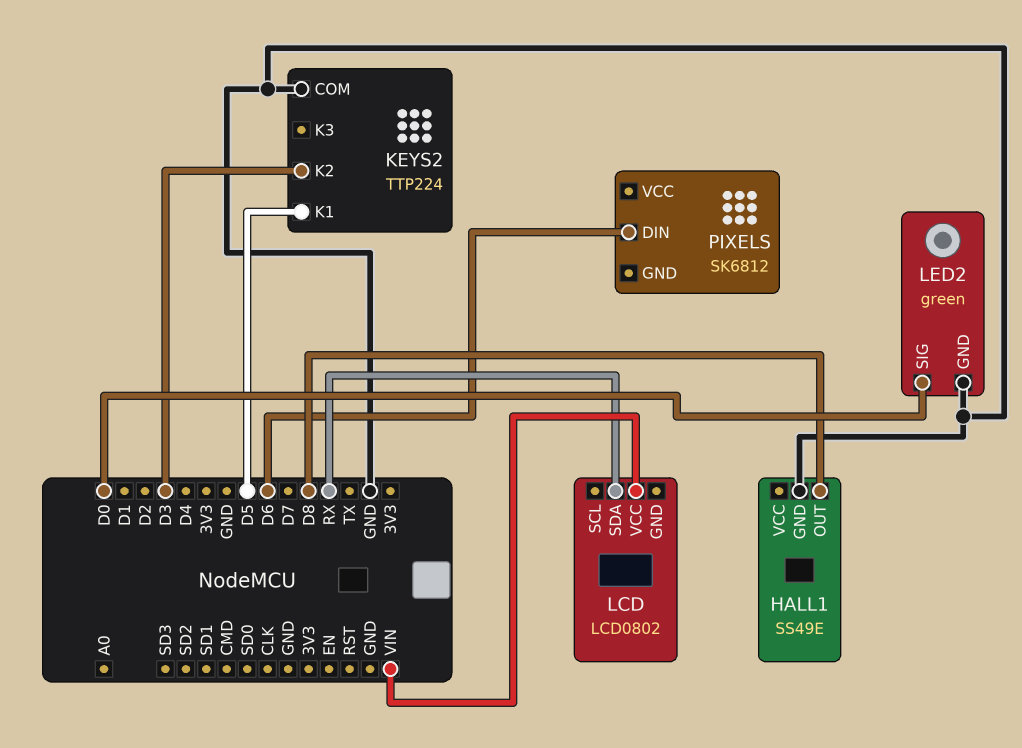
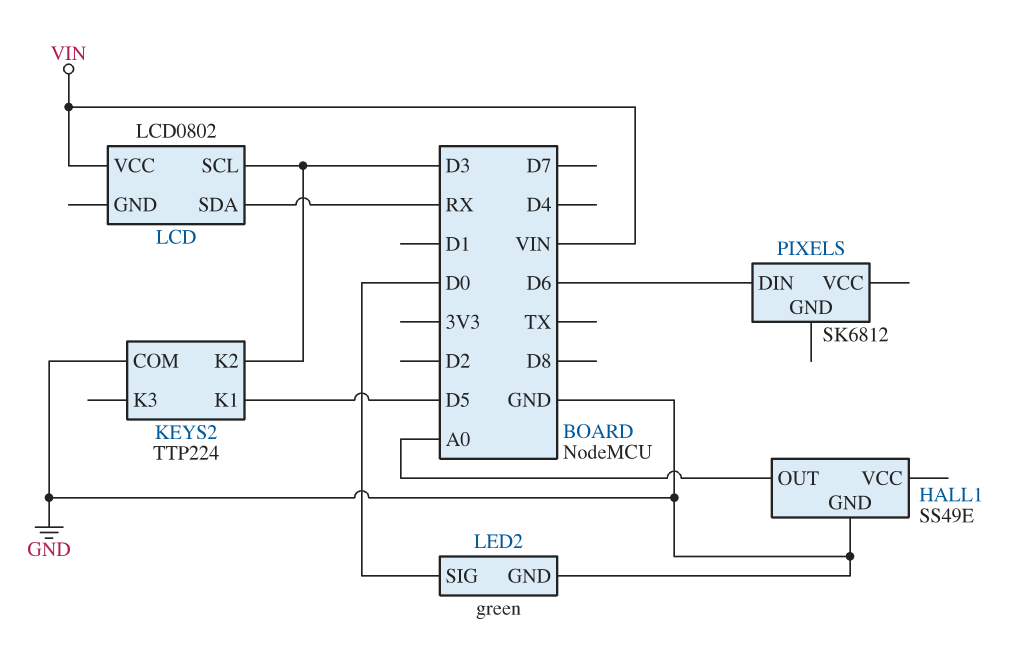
HALL1 pin OUT: D8 -> A0
LCD pin SCL: none -> D3

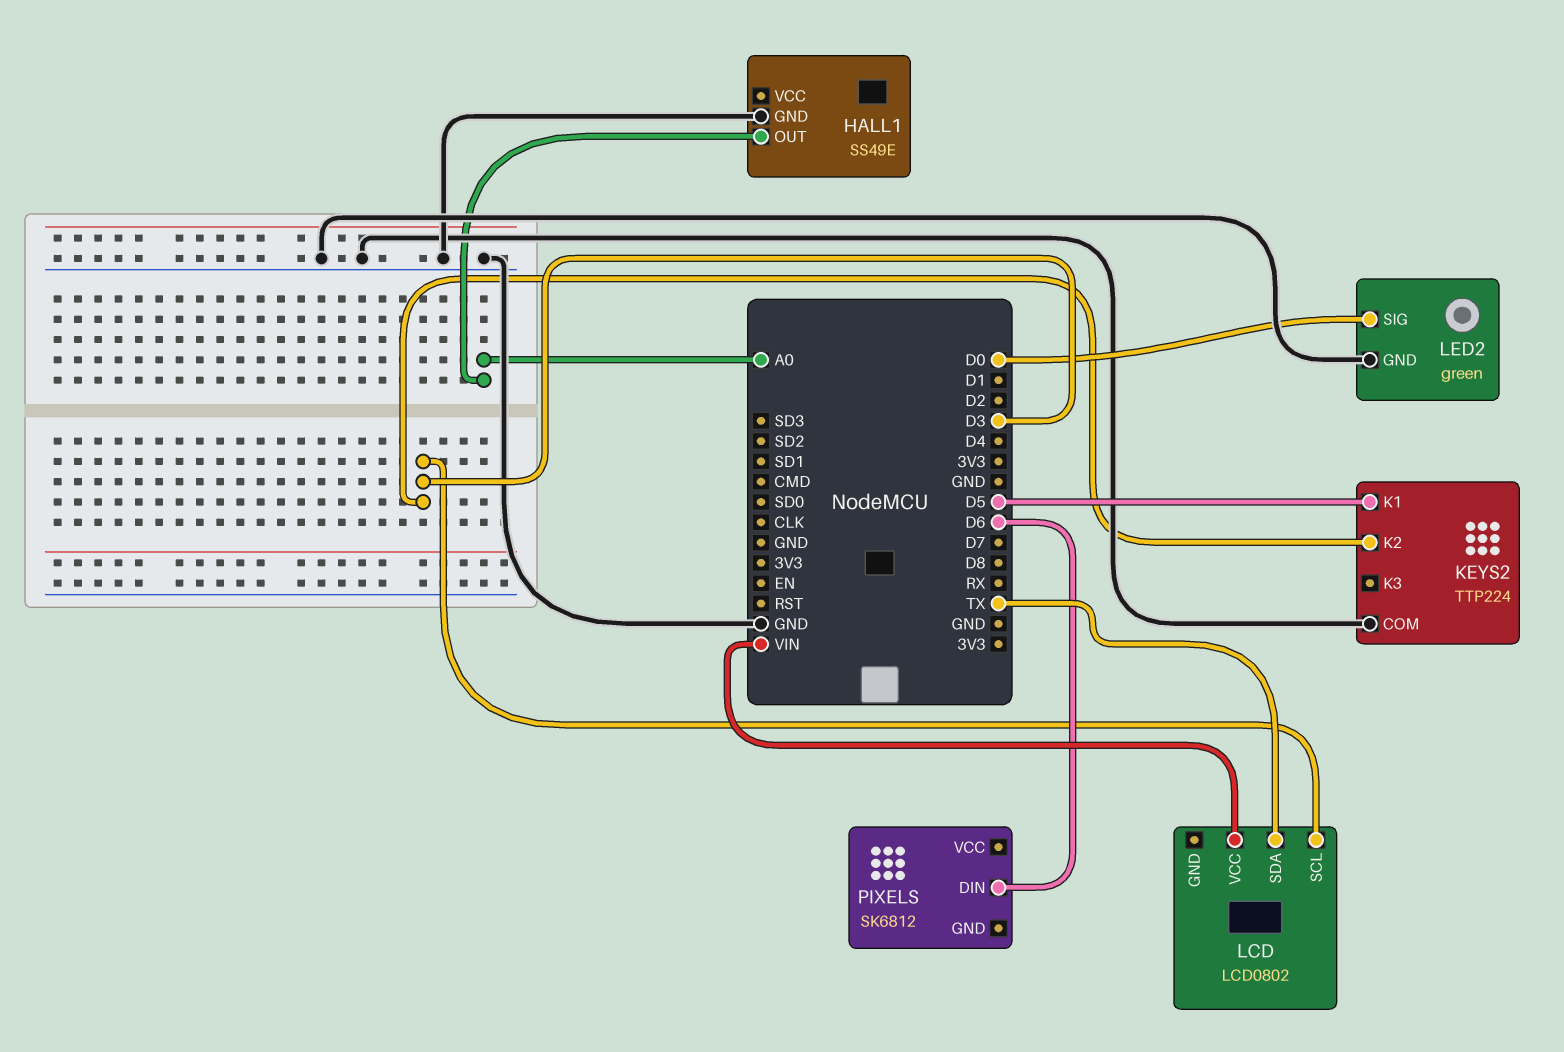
LCD pin SDA: RX -> TX

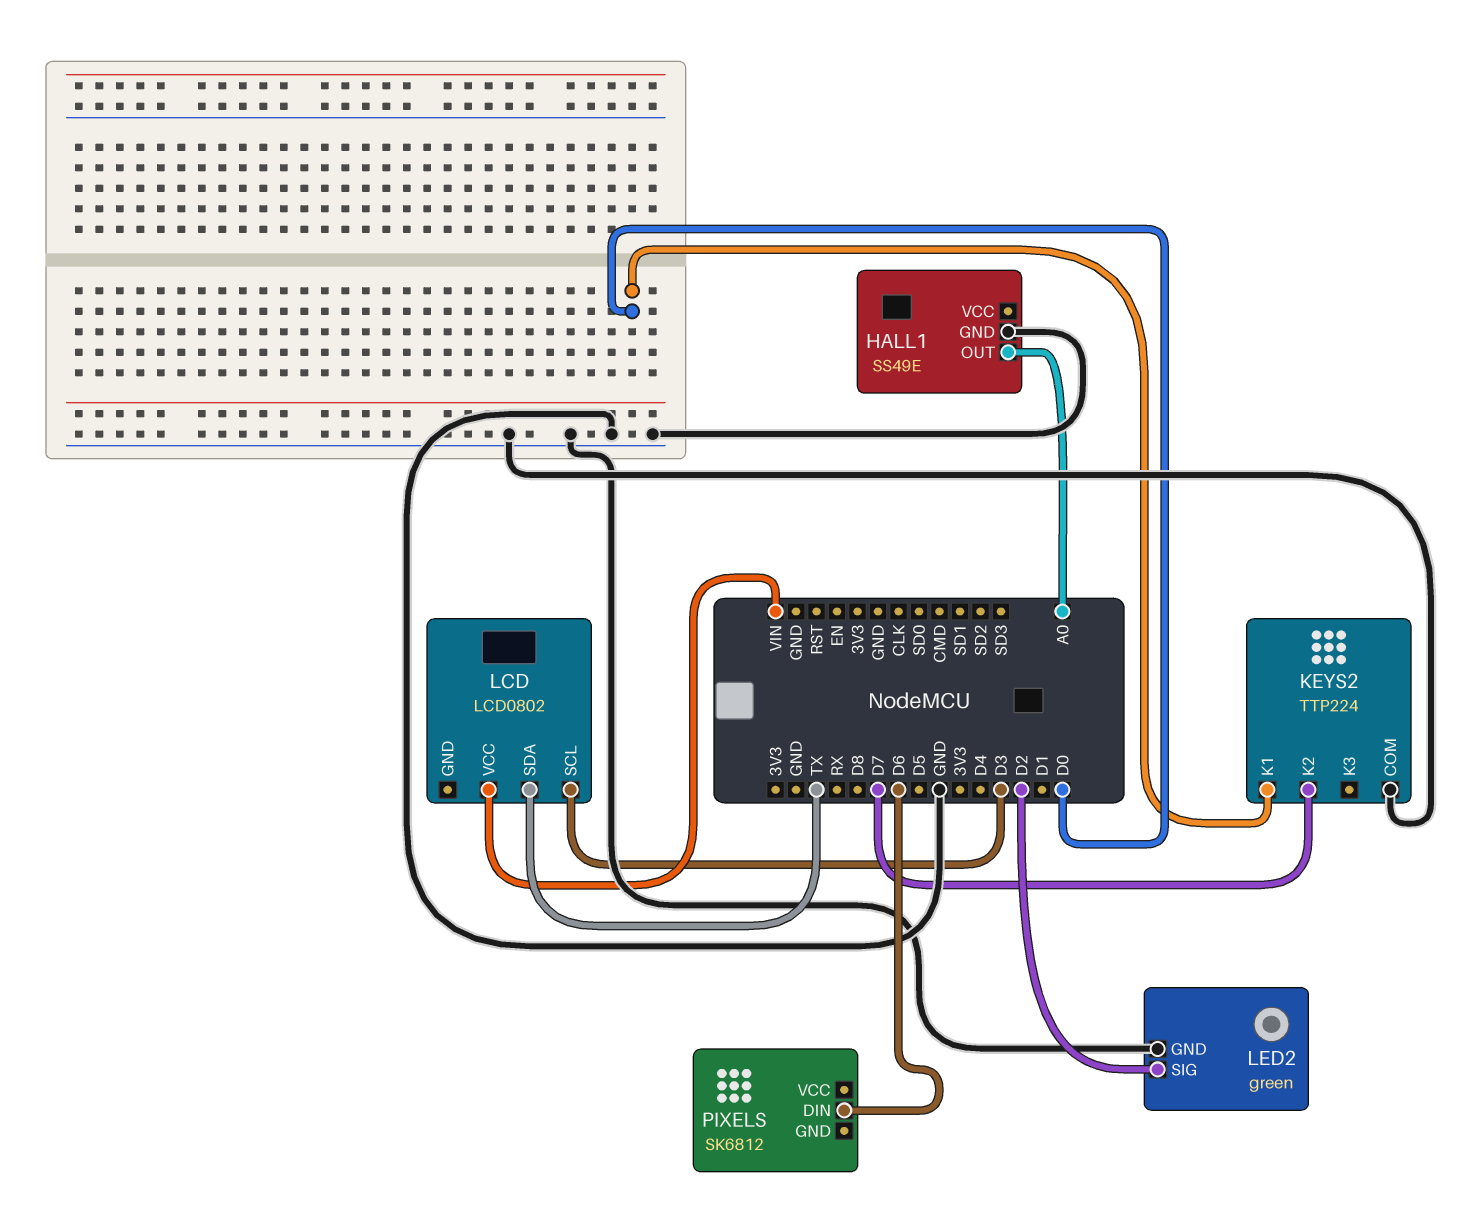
KEYS2 pin K1: D5 -> D0
KEYS2 pin K2: D3 -> D7
LED2 pin SIG: D0 -> D2

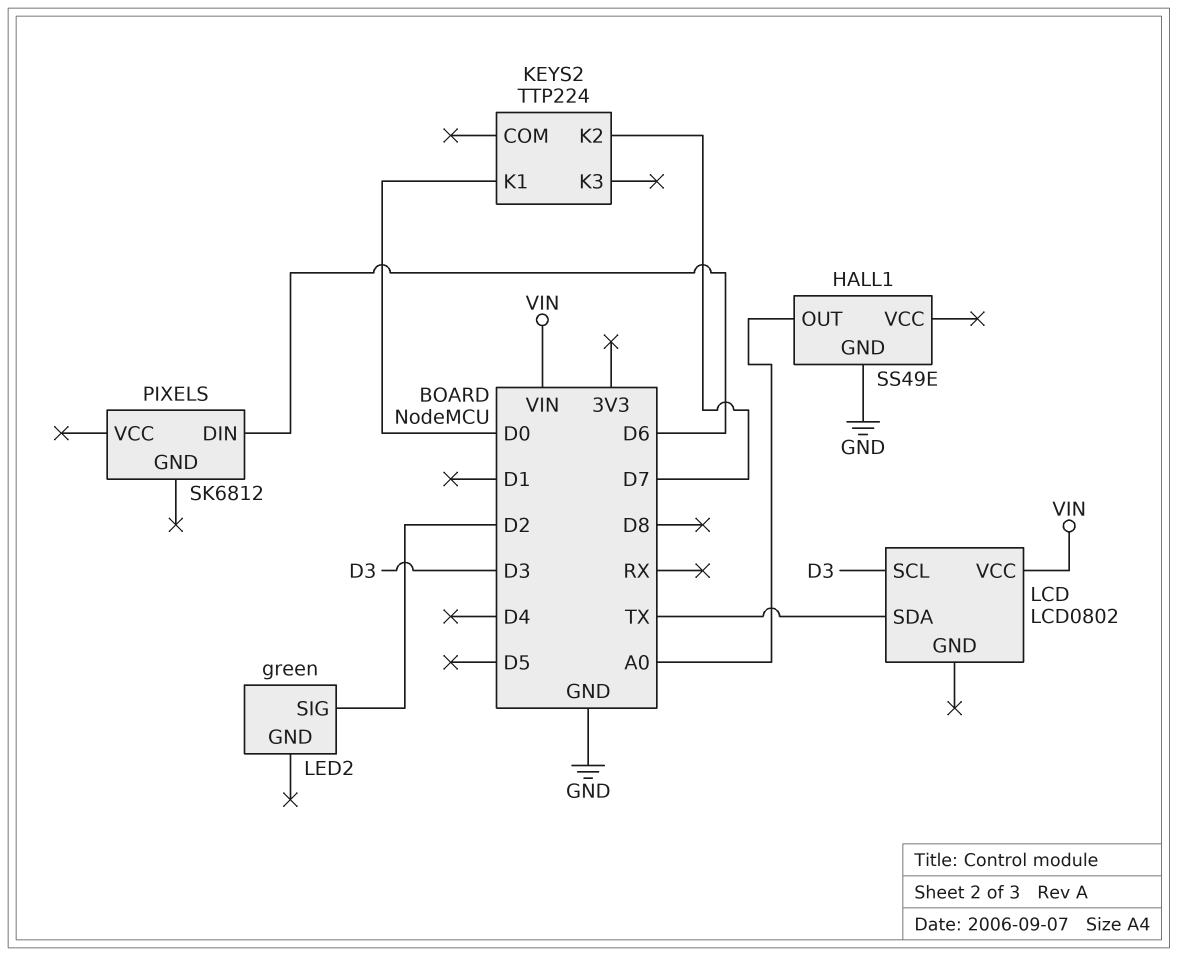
KEYS2 pin COM: GND -> none
LED2 pin GND: GND -> none

